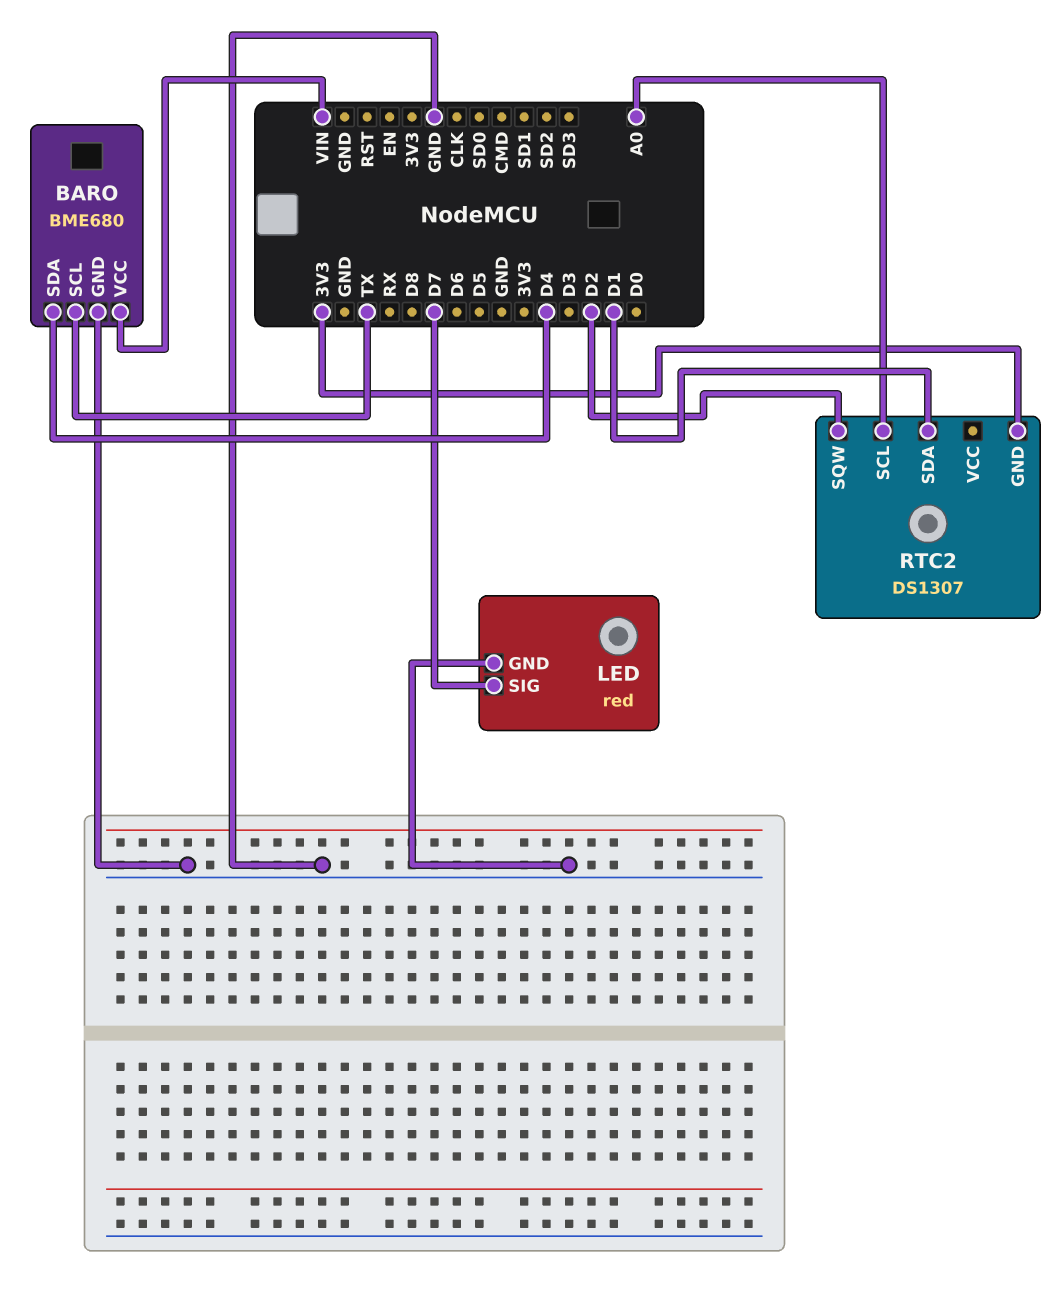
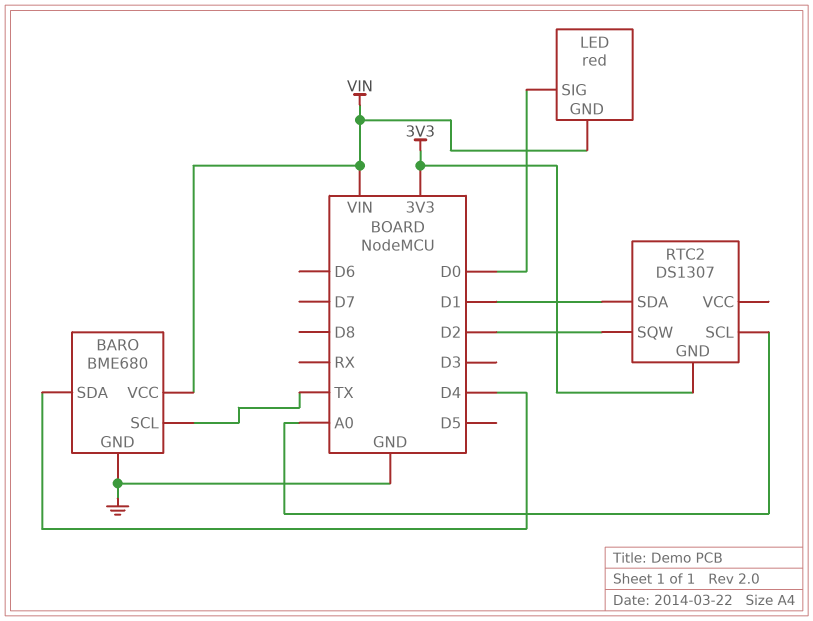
LED pin GND: GND -> VIN
LED pin SIG: D7 -> D0

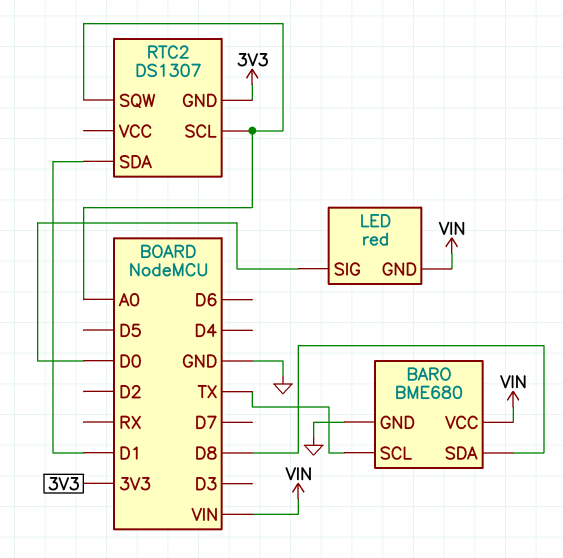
BARO pin SDA: D4 -> D8
RTC2 pin SQW: D2 -> A0

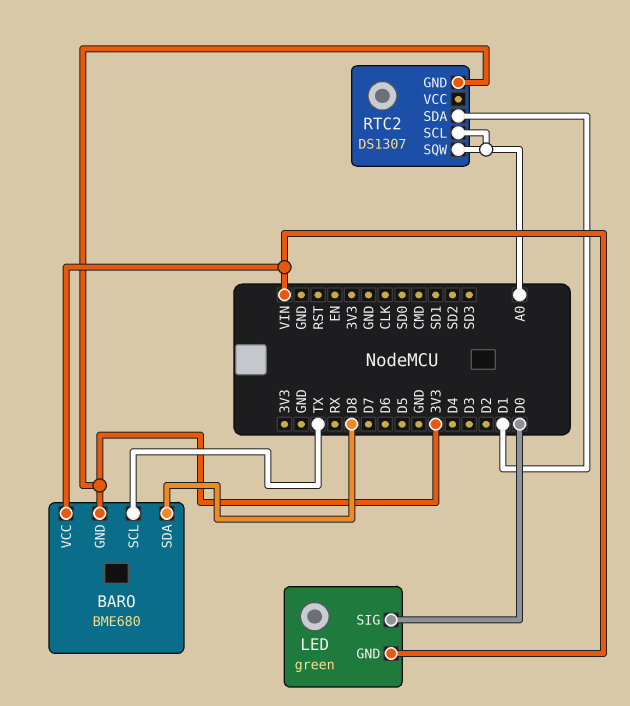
BARO pin GND: GND -> 3V3
LED: red -> green

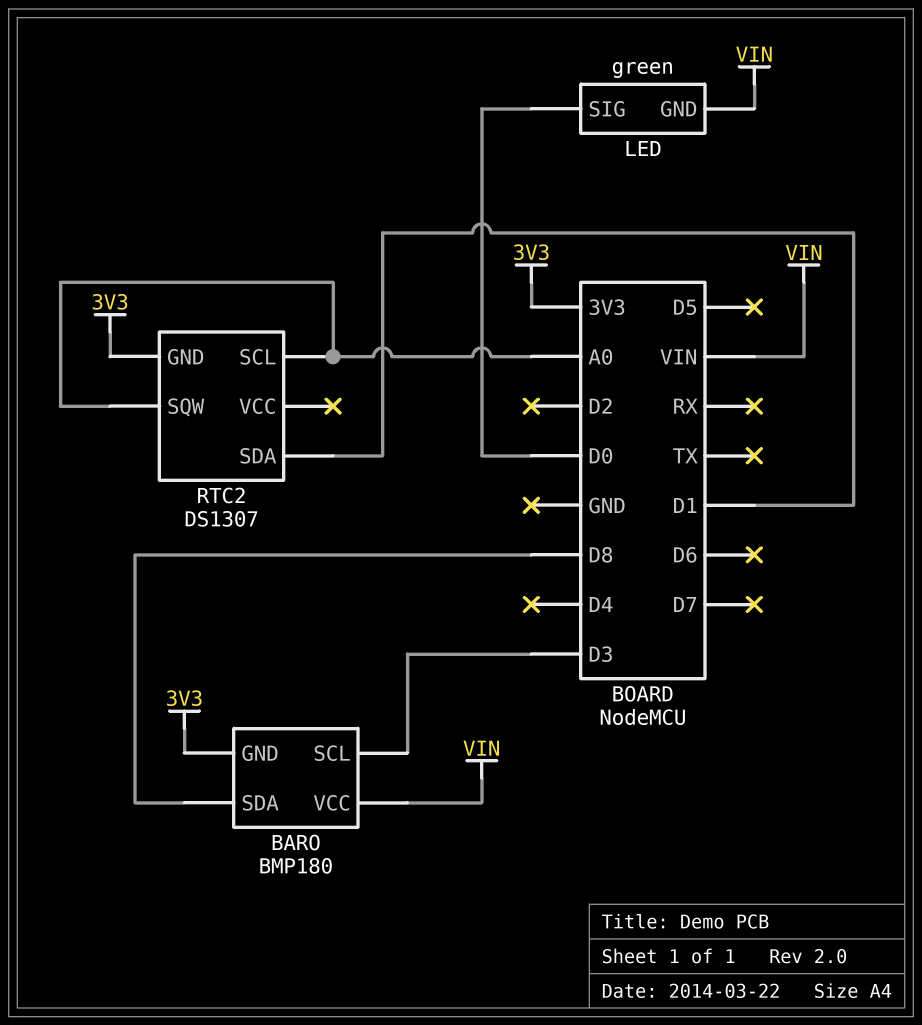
BARO: BME680 -> BMP180
BARO pin SCL: TX -> D3

